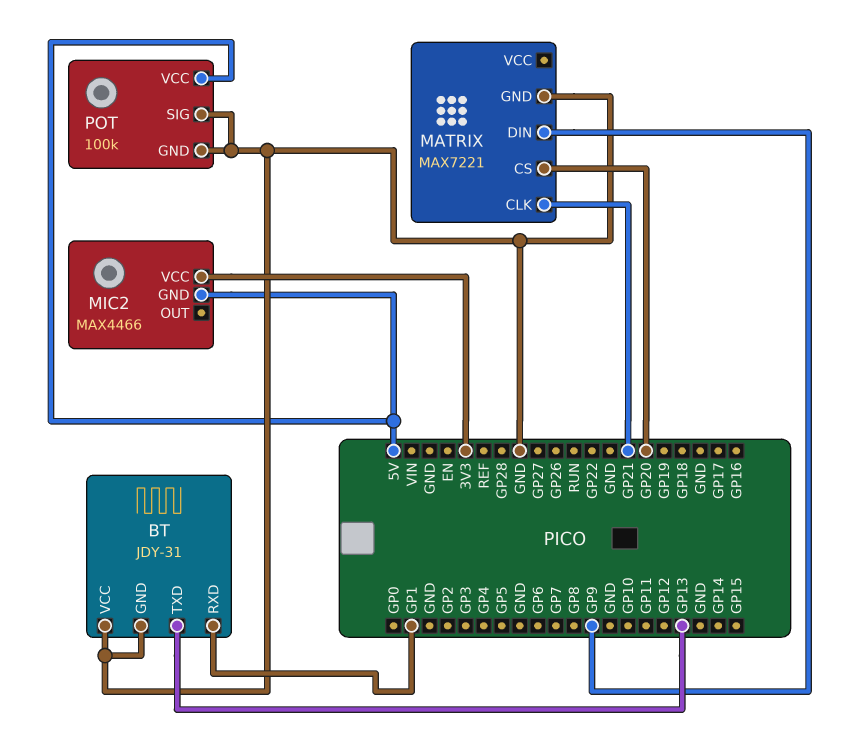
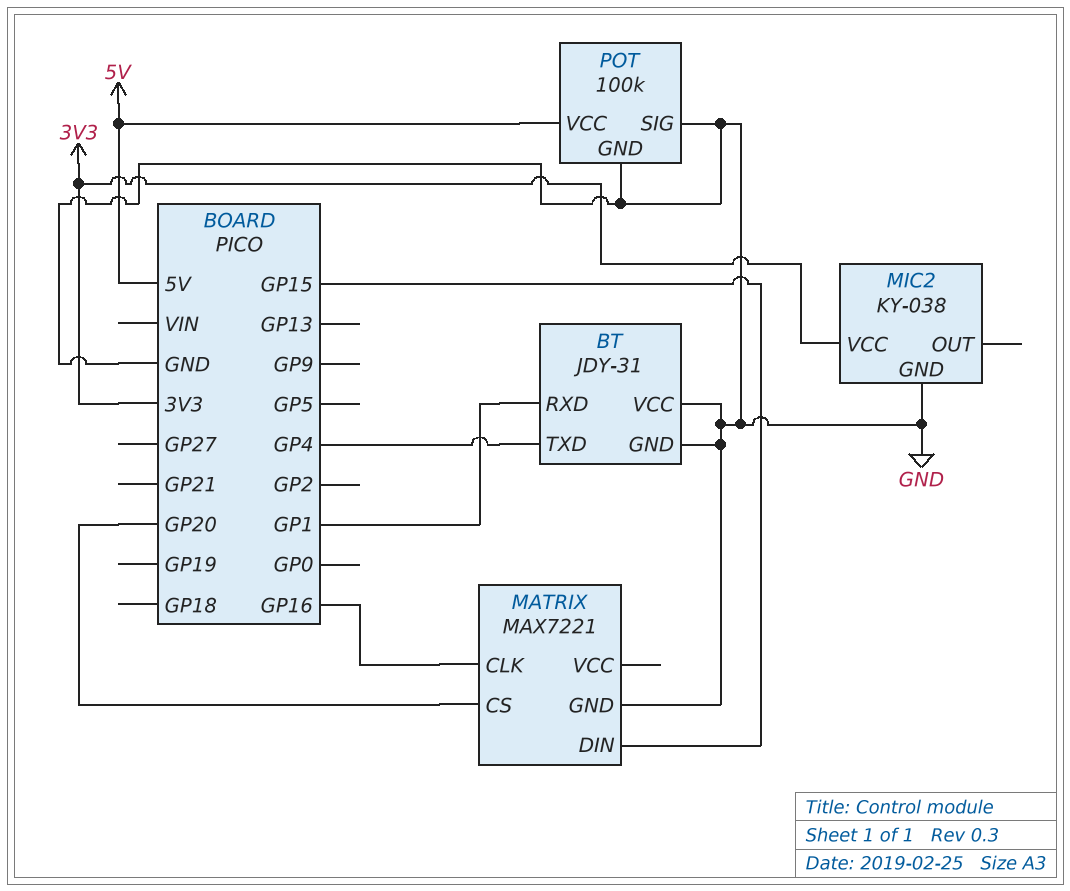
BT pin TXD: GP13 -> GP4
MATRIX pin CLK: GP21 -> GP16
MATRIX pin DIN: GP9 -> GP15
MIC2: MAX4466 -> KY-038
MIC2 pin GND: 5V -> GND

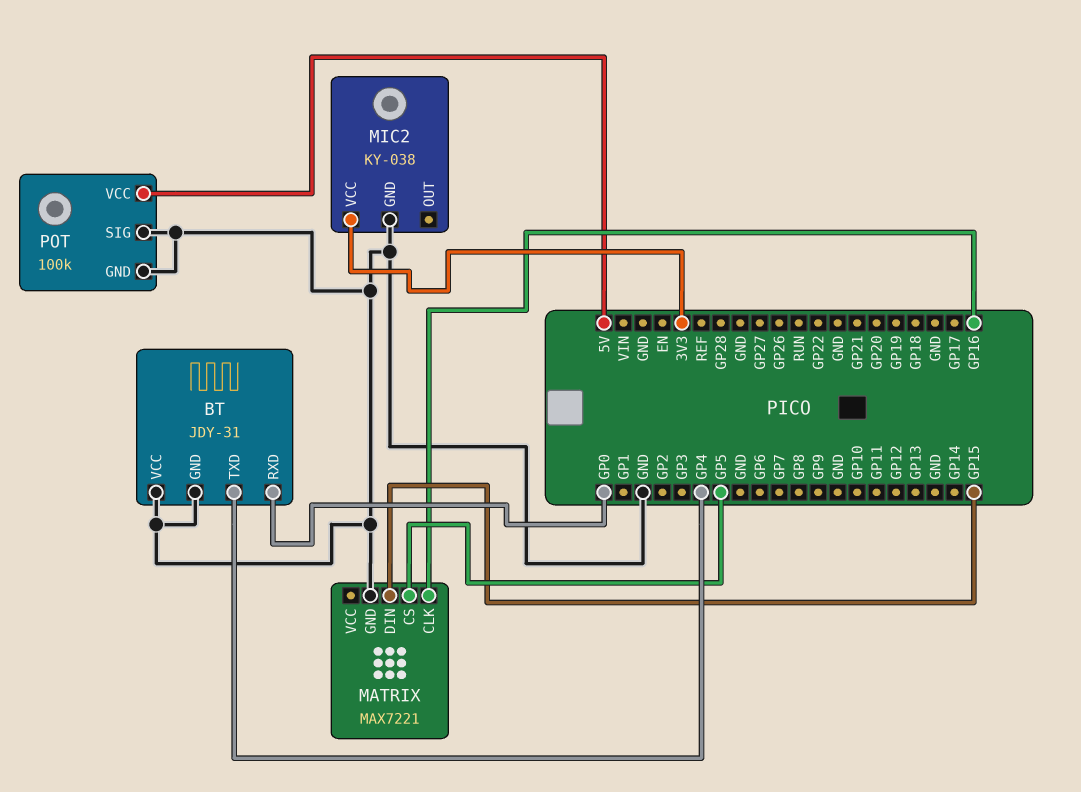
BT pin RXD: GP1 -> GP0
MATRIX pin CS: GP20 -> GP5

